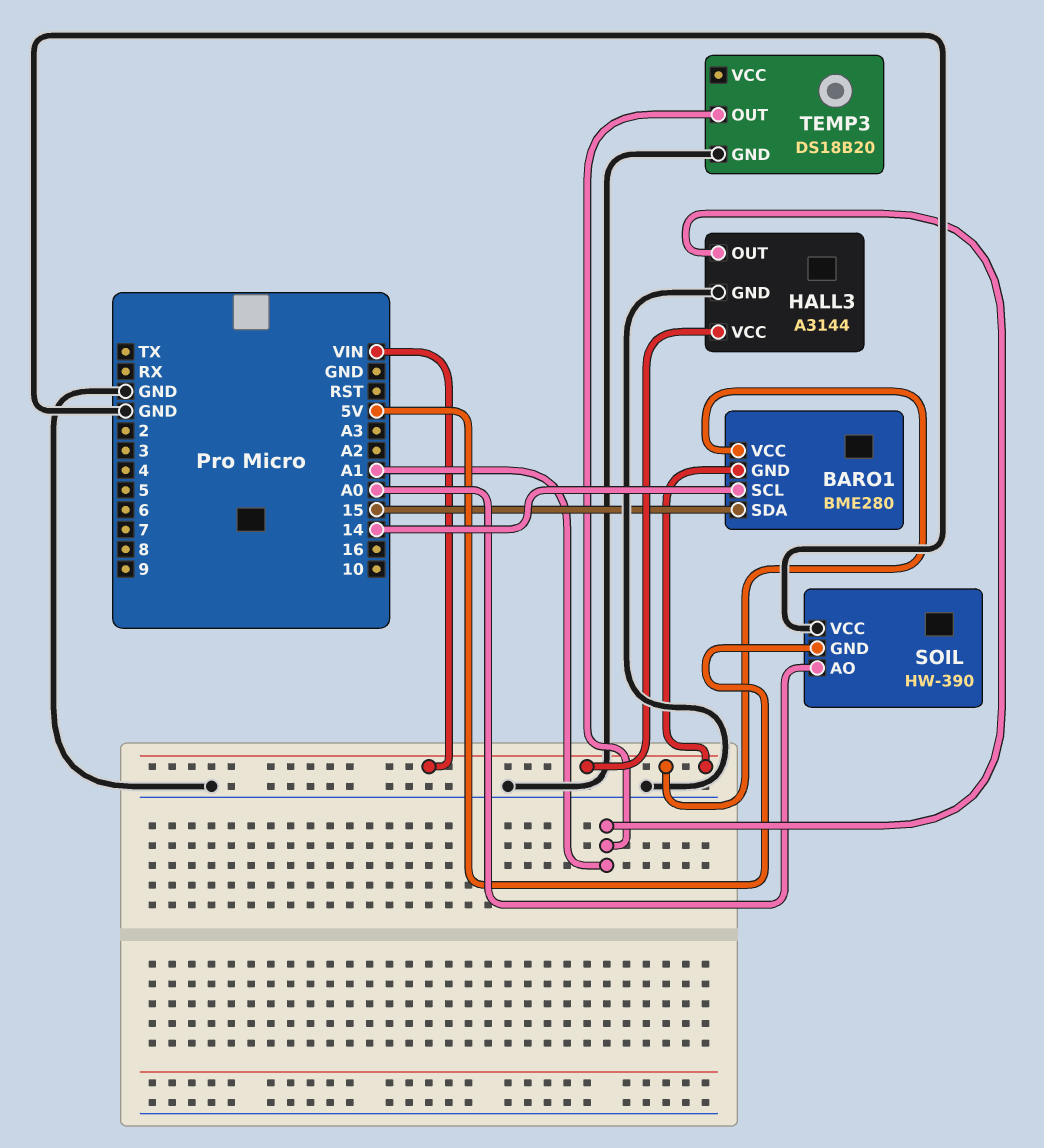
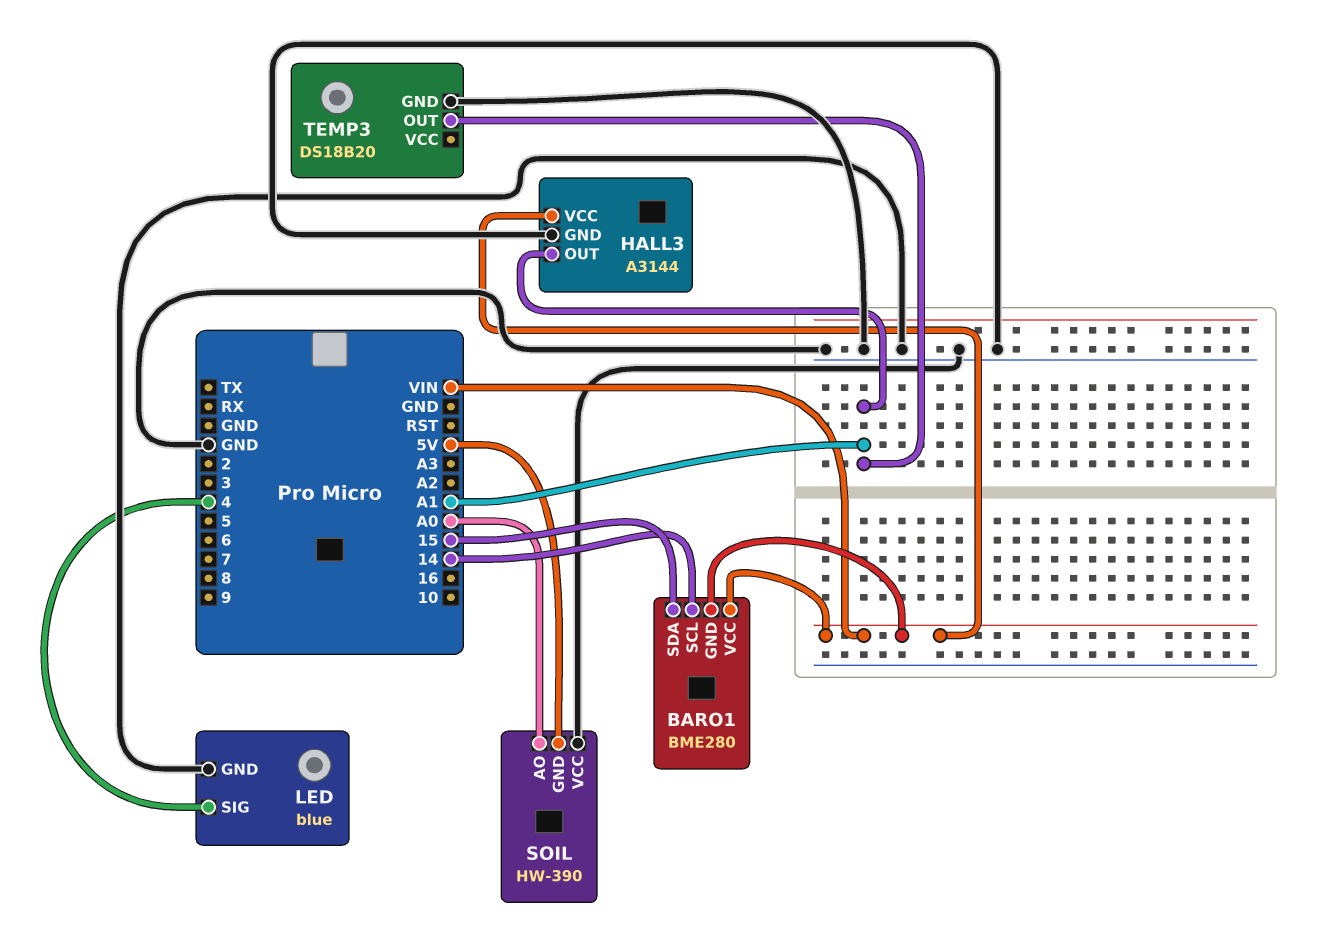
LED: none -> blue
LED pin GND: none -> GND
LED pin SIG: none -> 4

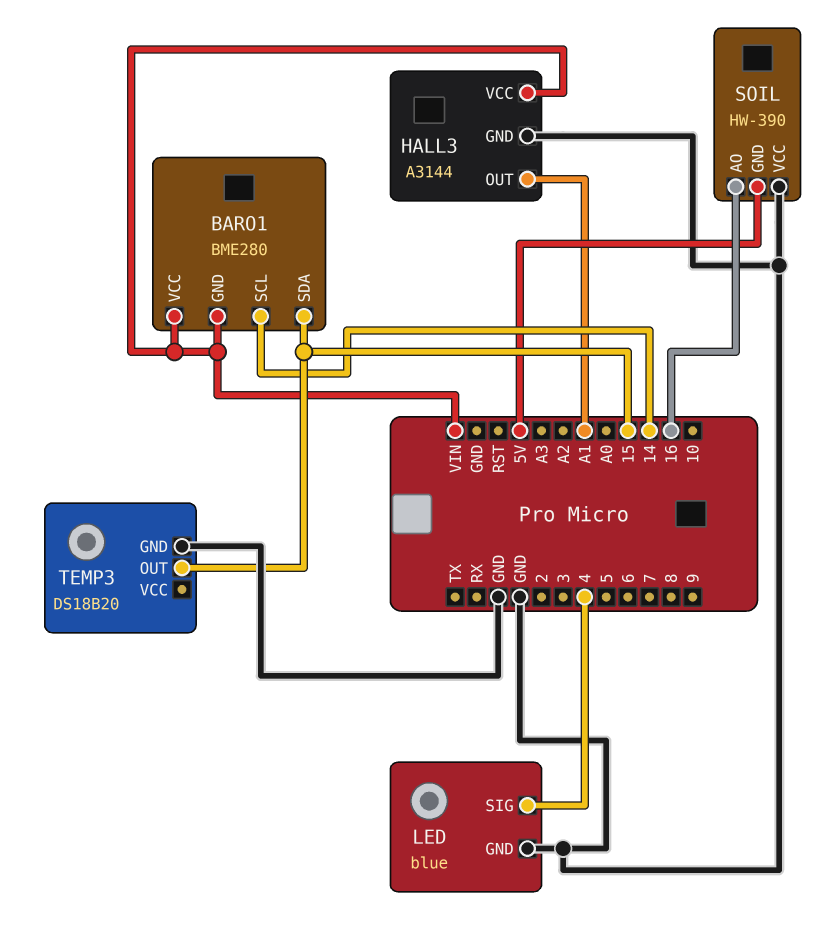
SOIL pin AO: A0 -> 16
TEMP3 pin OUT: A1 -> 15

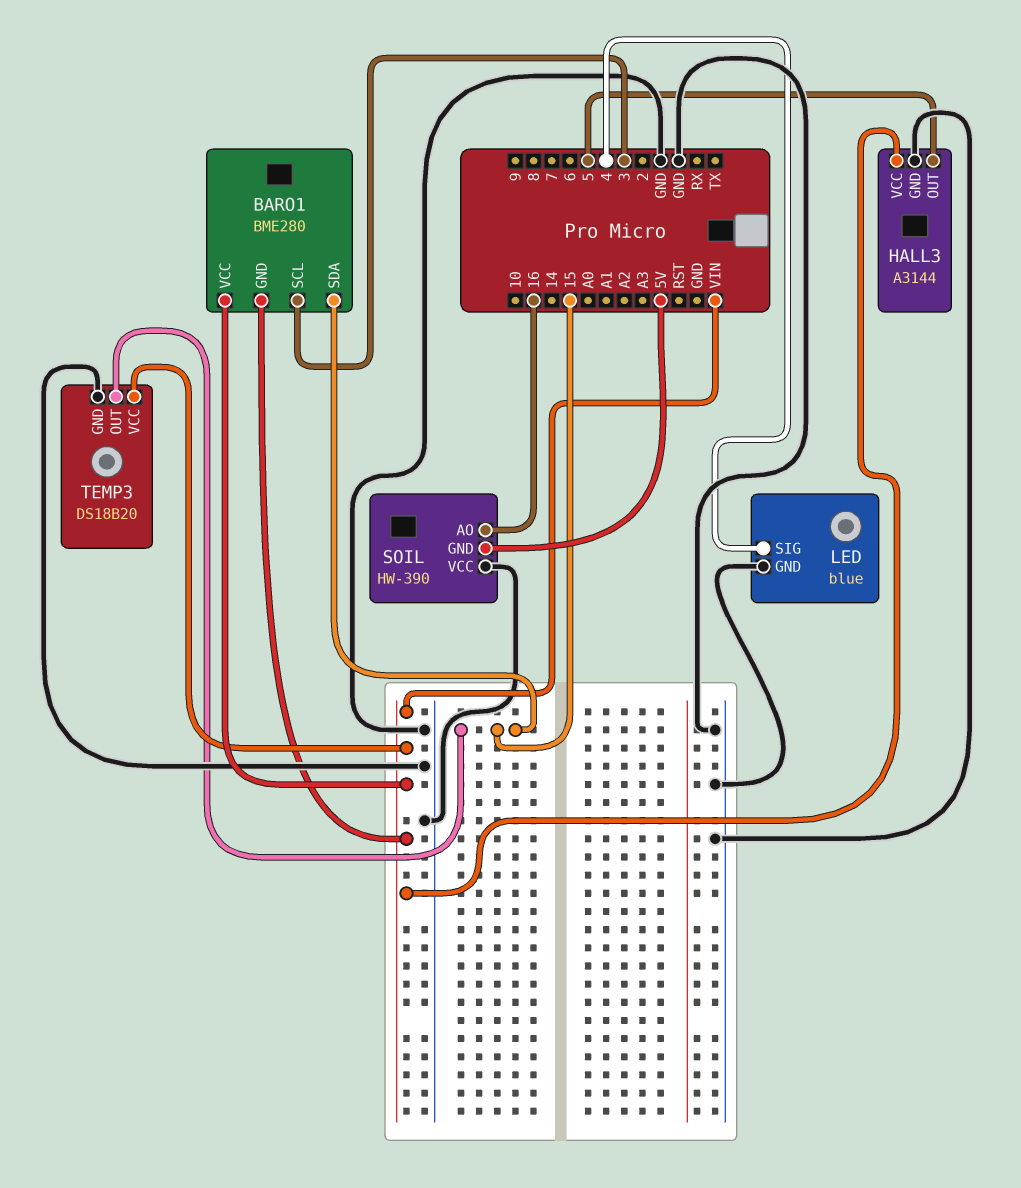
BARO1 pin SCL: 14 -> 3
HALL3 pin OUT: A1 -> 5
TEMP3 pin VCC: none -> VIN

